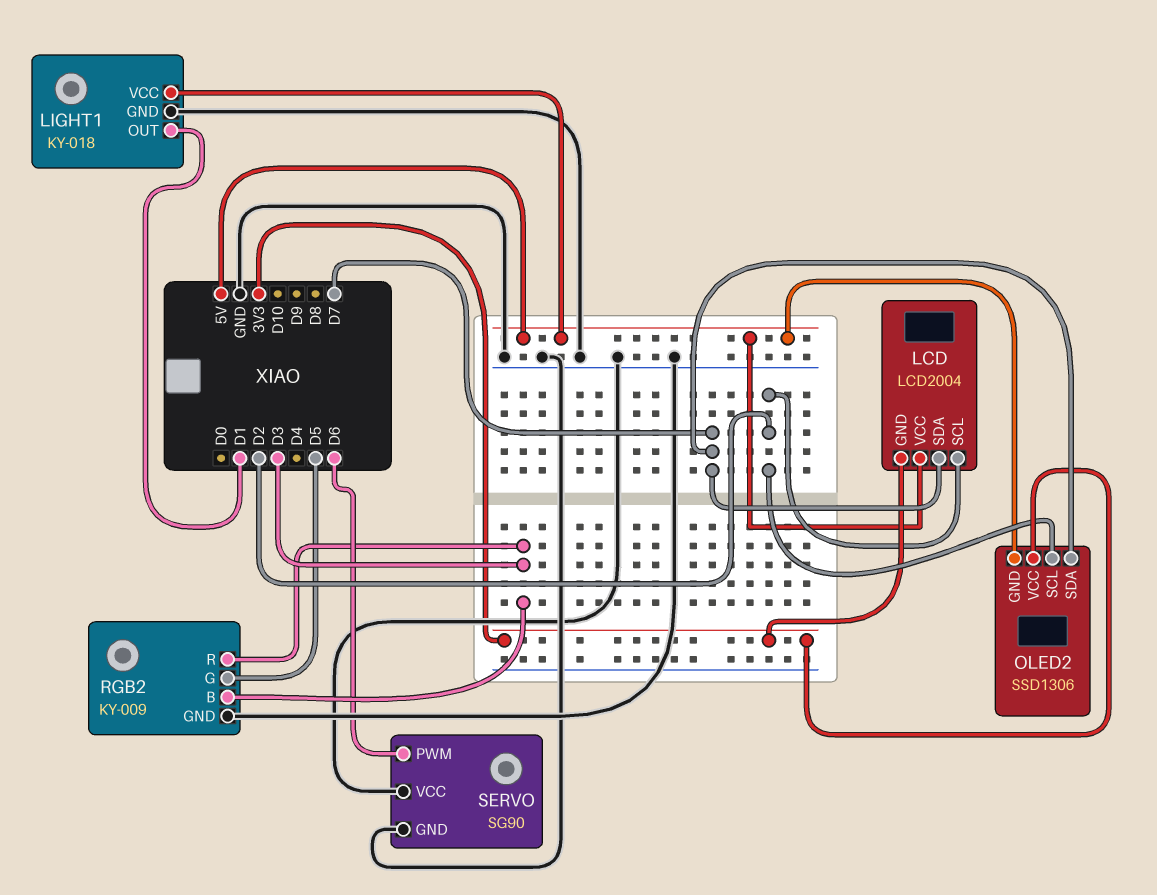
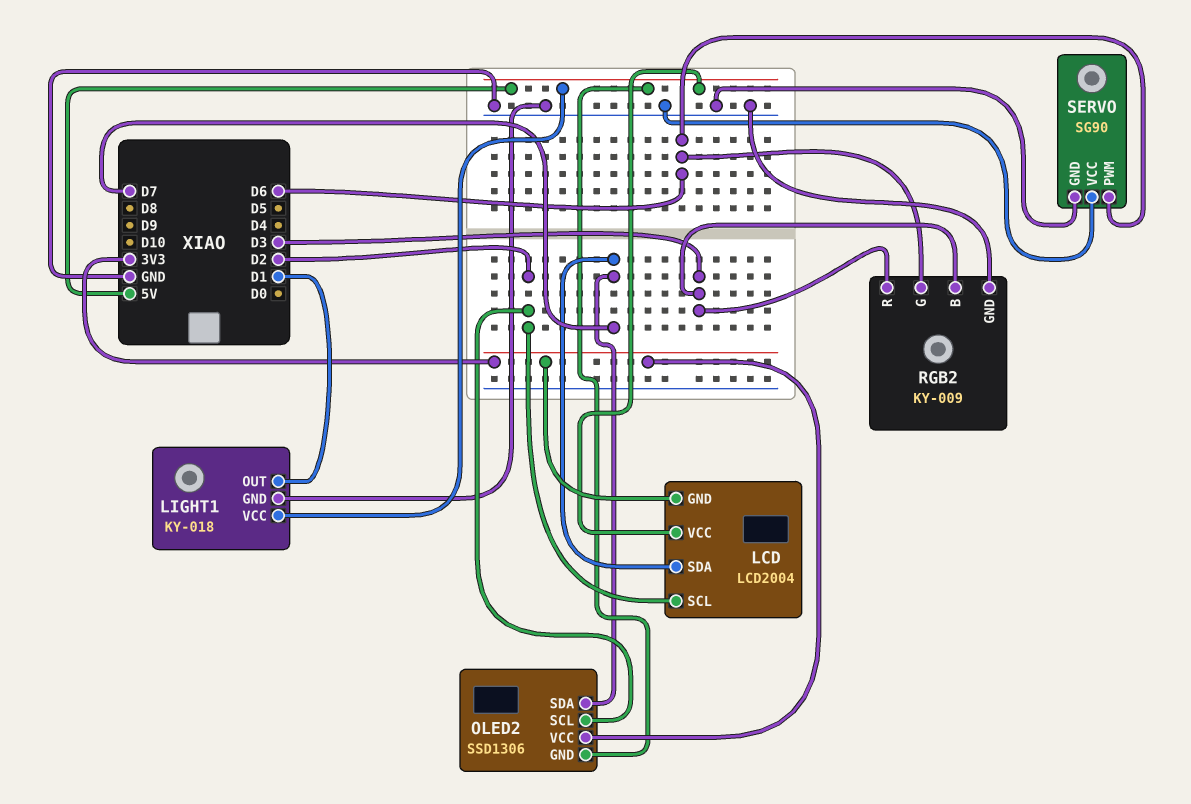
RGB2 pin G: D5 -> D6

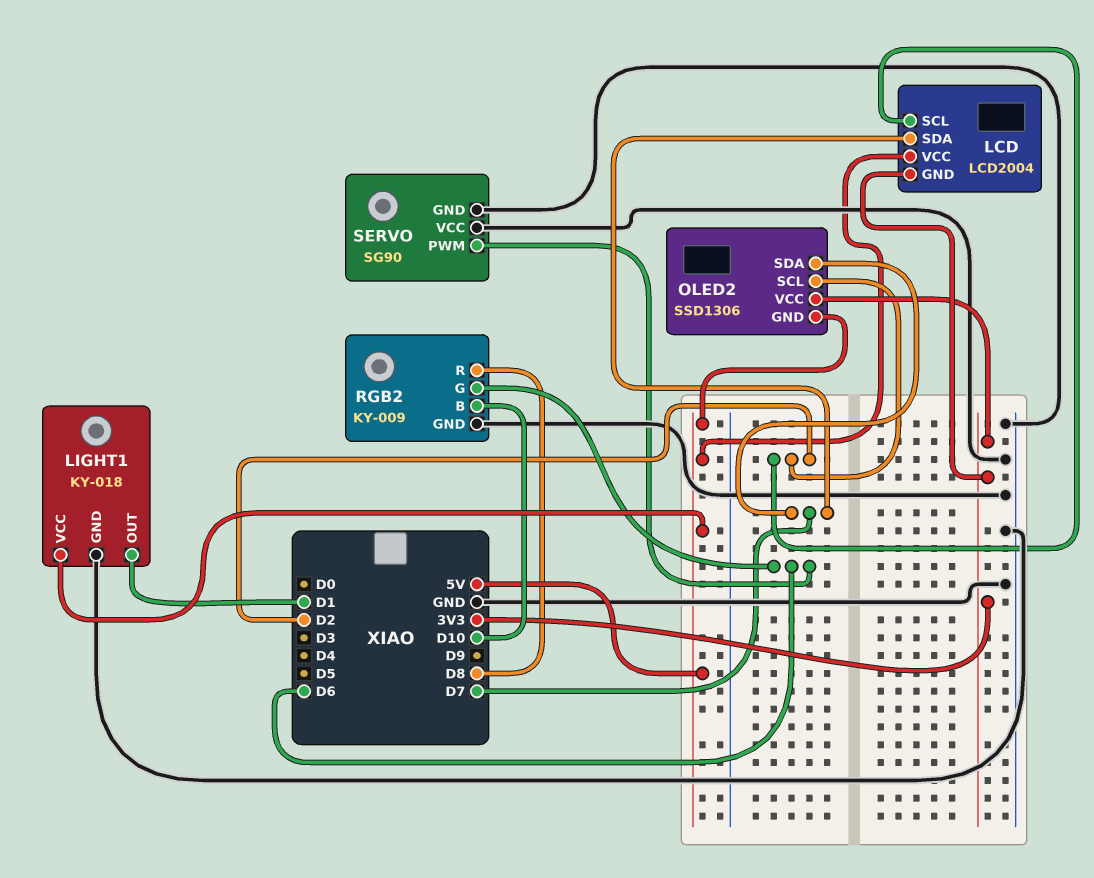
RGB2 pin B: D3 -> D10
RGB2 pin R: D3 -> D8

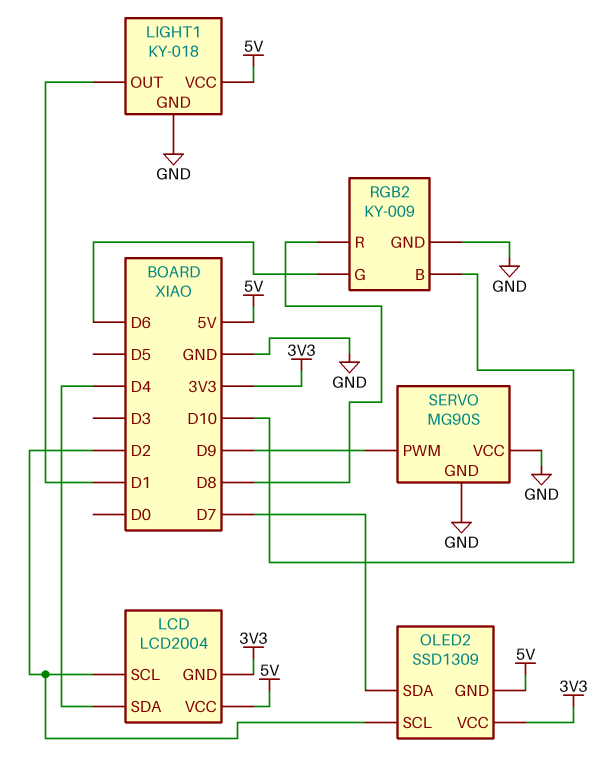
LCD pin SDA: D7 -> D4
OLED2: SSD1306 -> SSD1309
SERVO: SG90 -> MG90S
SERVO pin PWM: D6 -> D9

